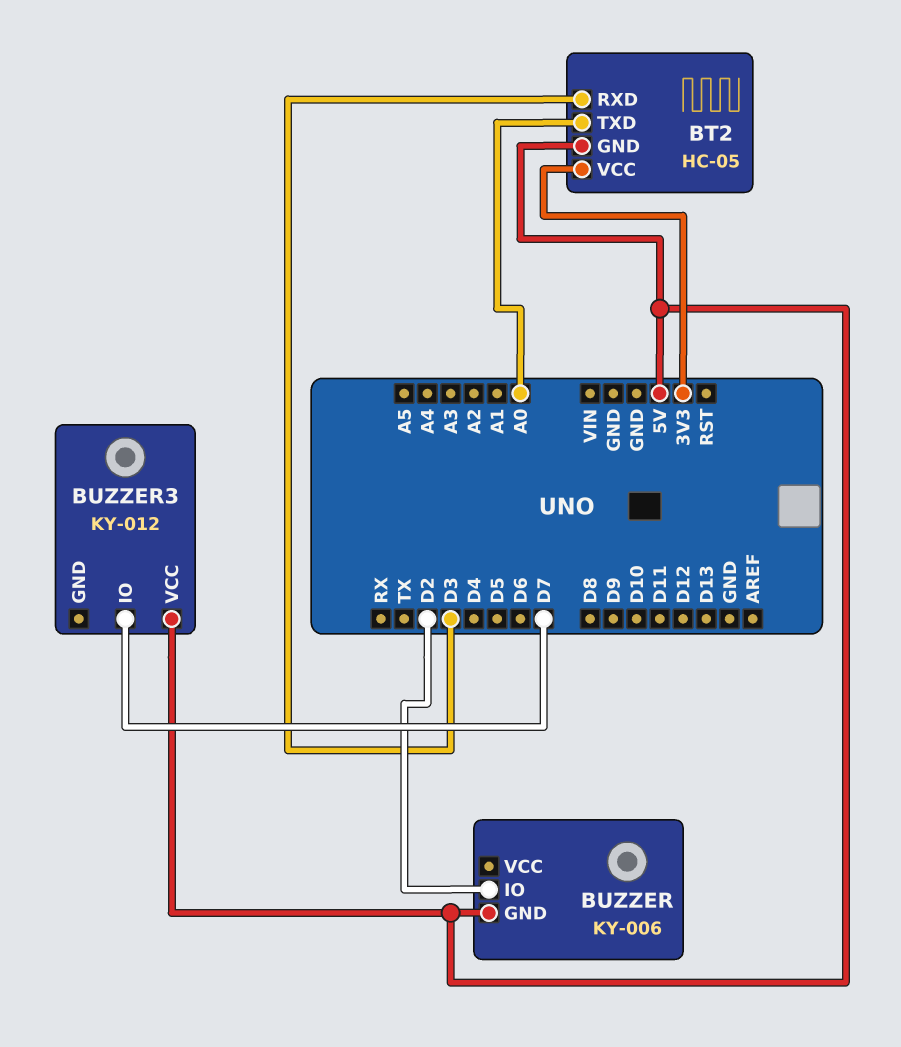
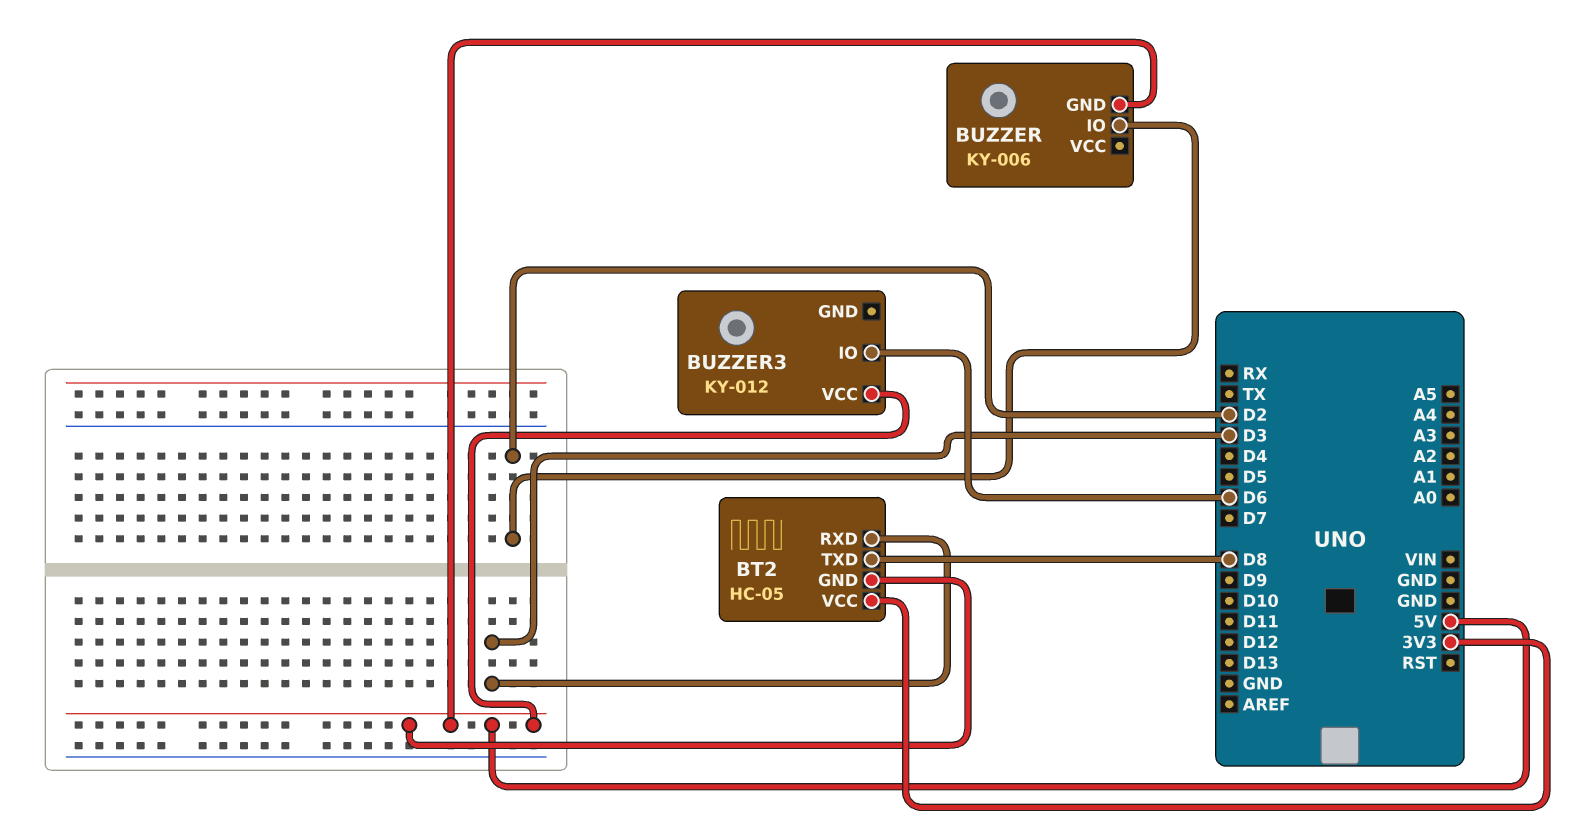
BT2 pin TXD: A0 -> D8
BUZZER3 pin IO: D7 -> D6

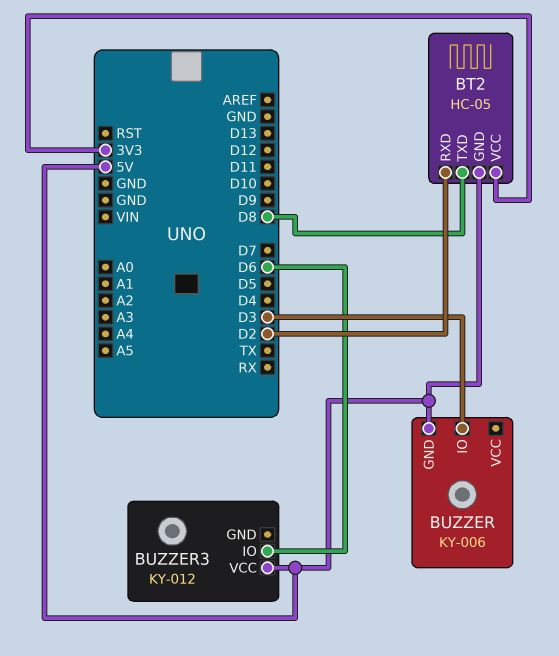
BT2 pin RXD: D3 -> D2
BUZZER pin IO: D2 -> D3

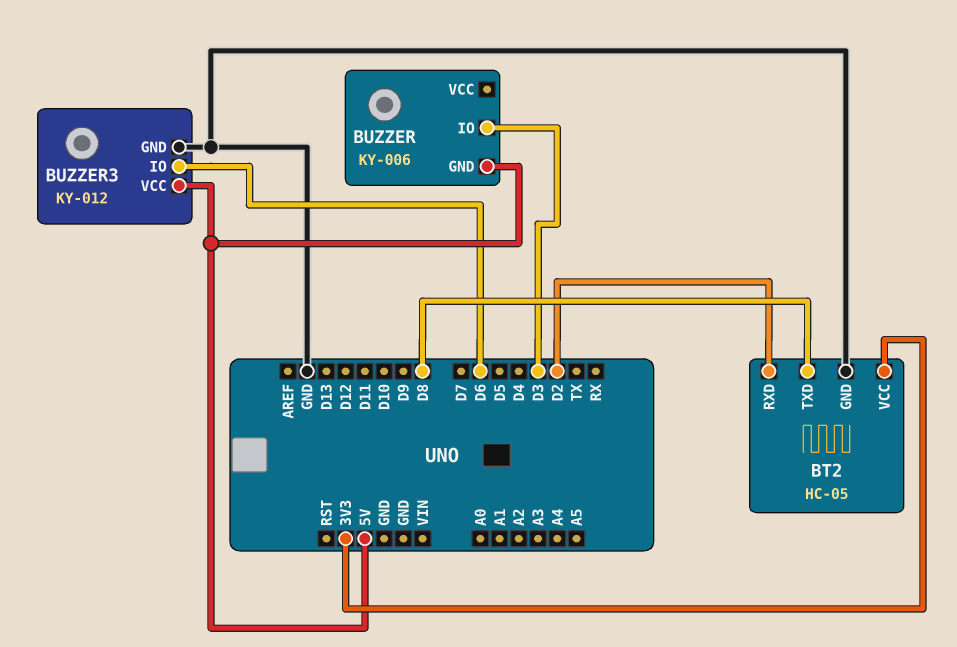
BT2 pin GND: 5V -> GND
BUZZER3 pin GND: none -> GND

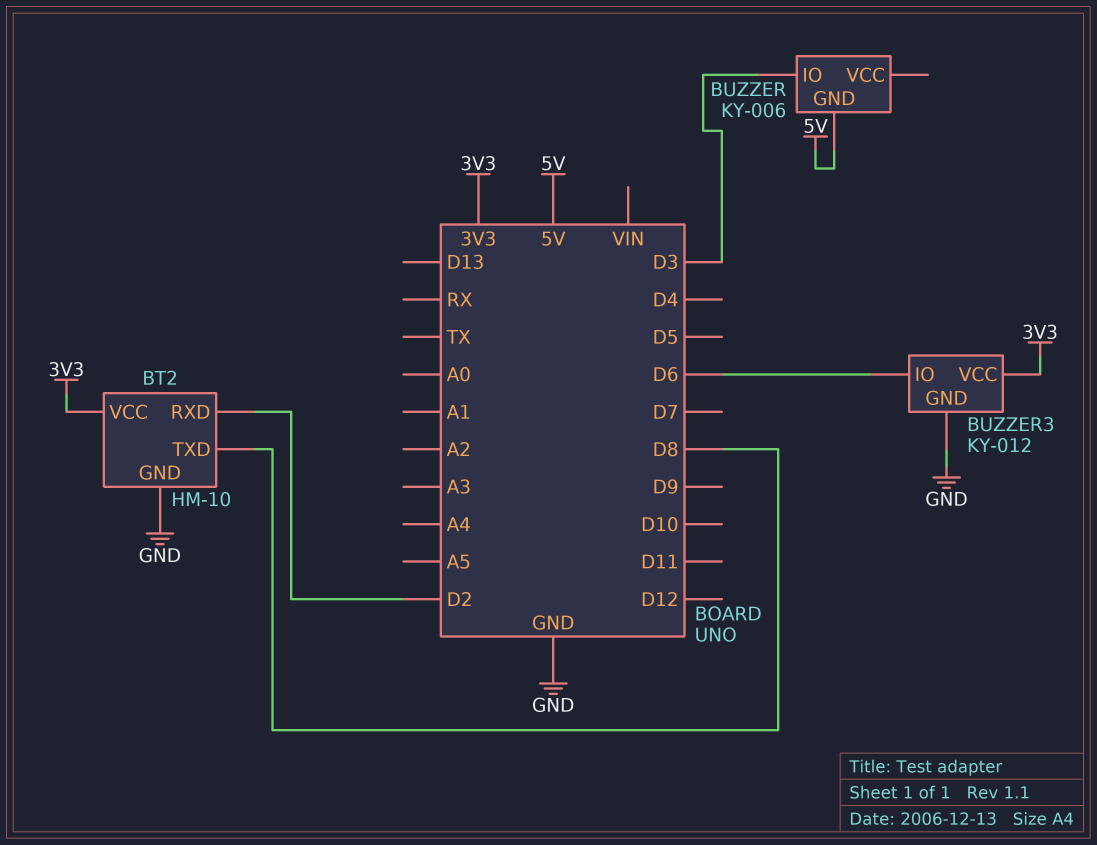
BT2: HC-05 -> HM-10
BUZZER3 pin VCC: 5V -> 3V3

